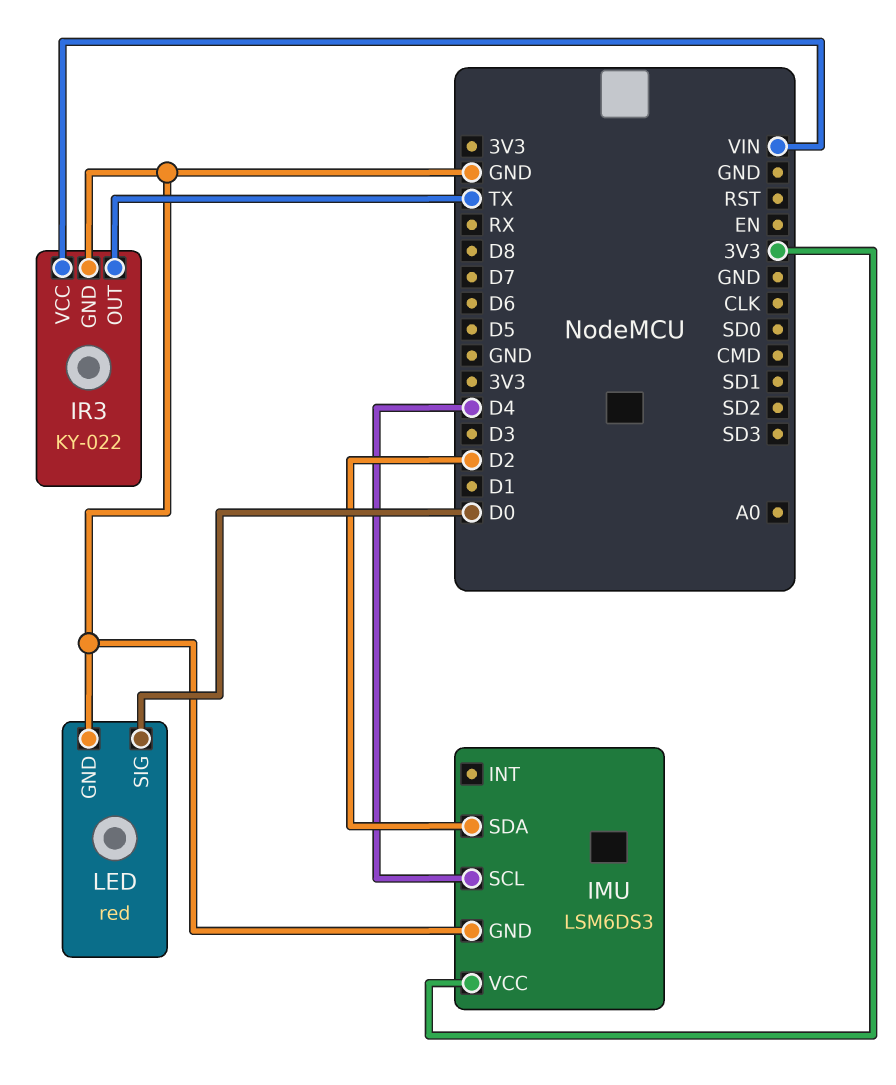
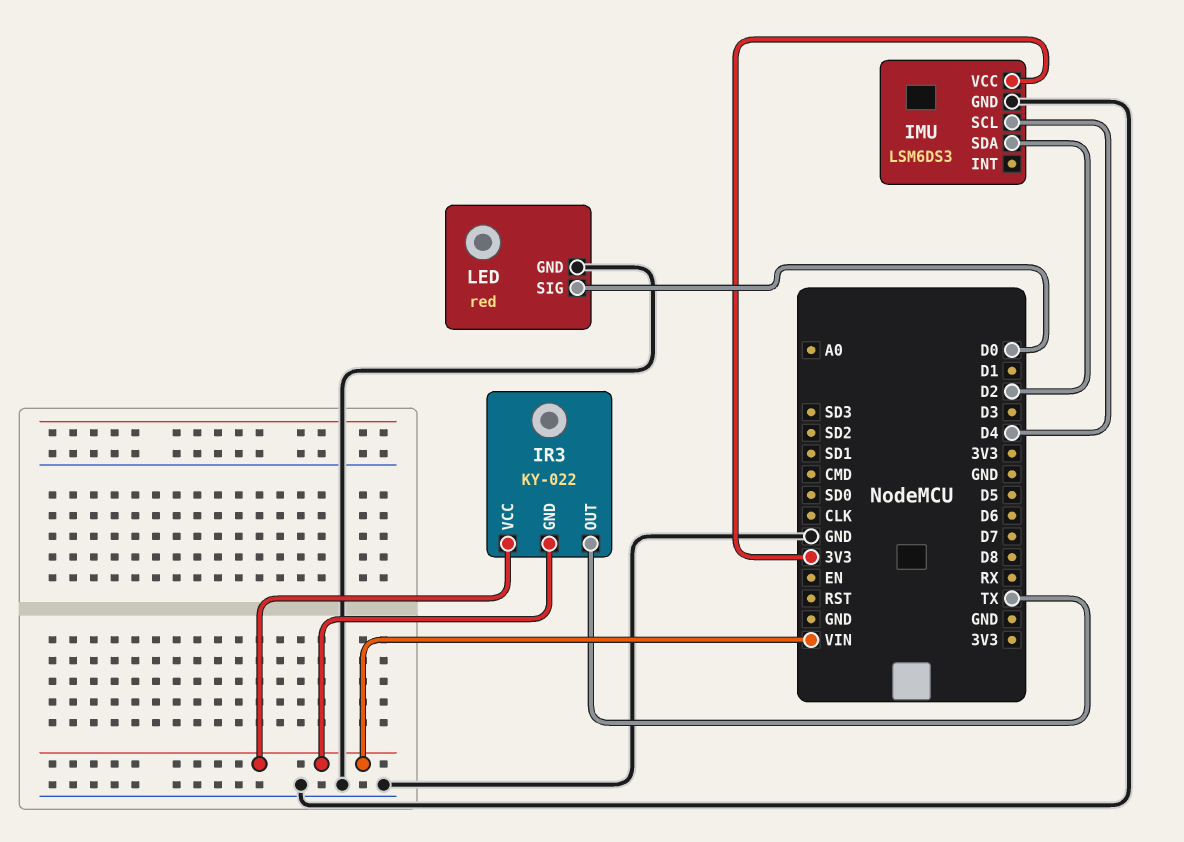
IR3 pin GND: GND -> VIN

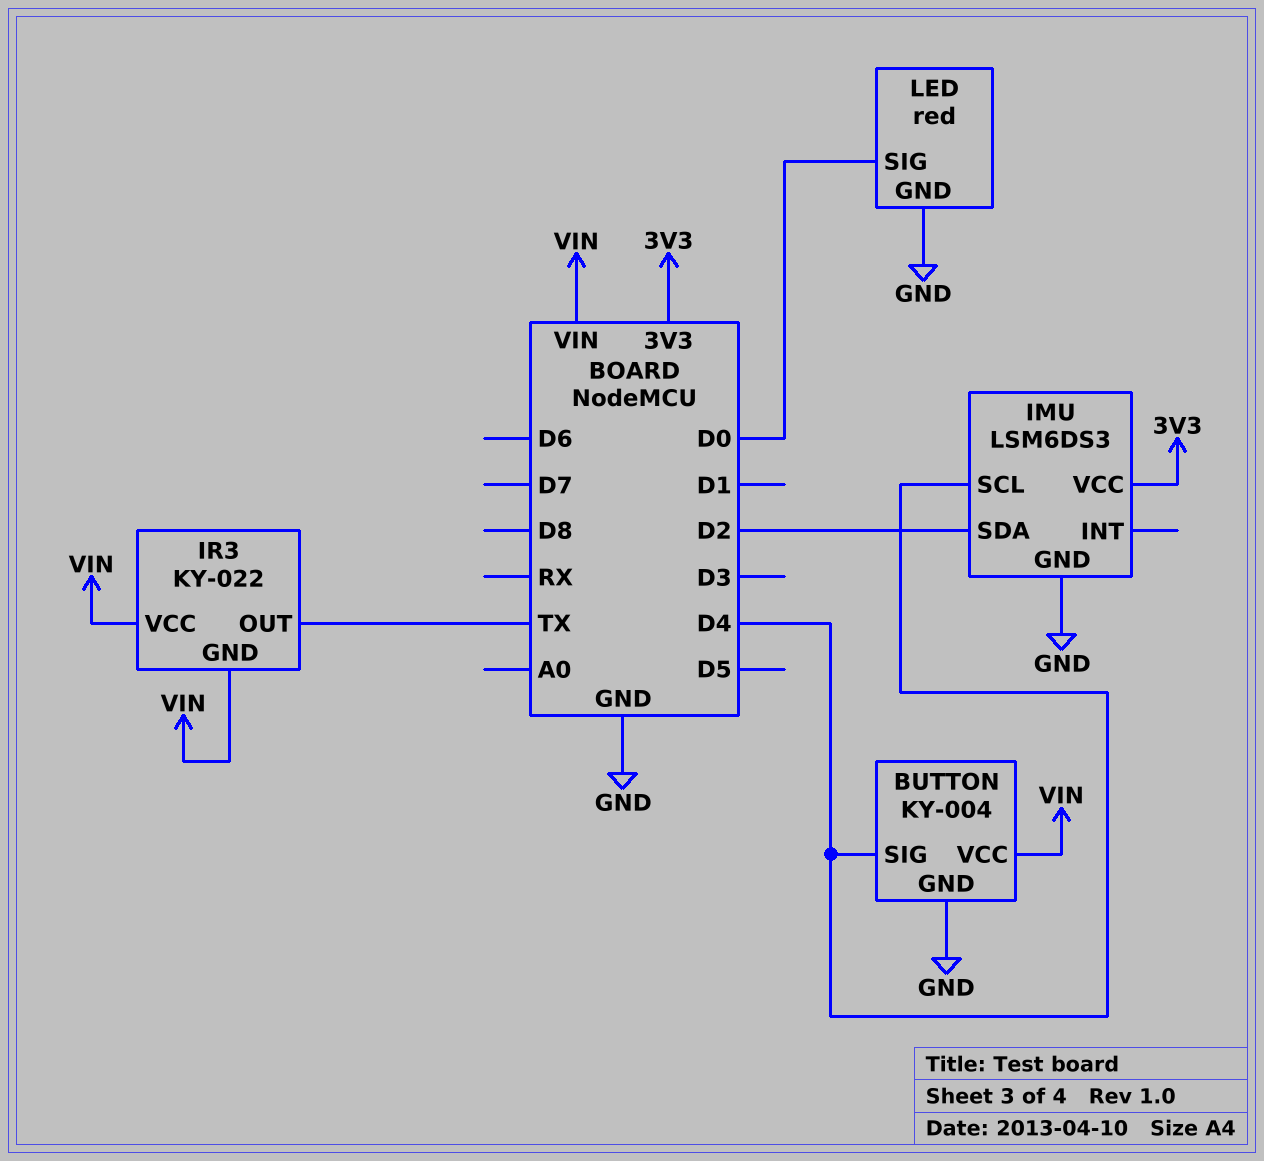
BUTTON: none -> KY-004
BUTTON pin GND: none -> GND
BUTTON pin SIG: none -> D4
BUTTON pin VCC: none -> VIN

